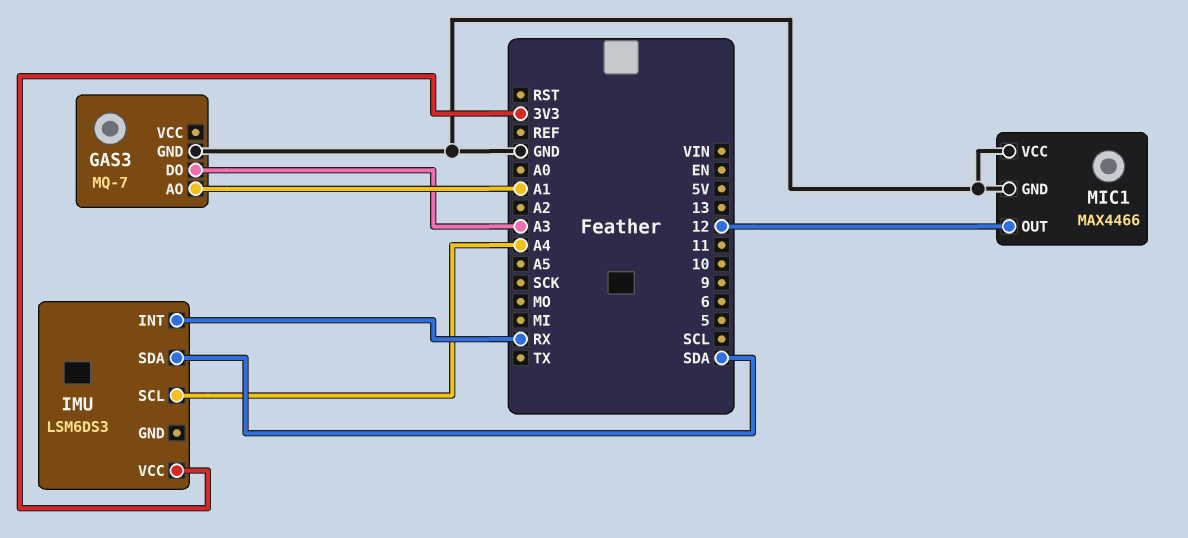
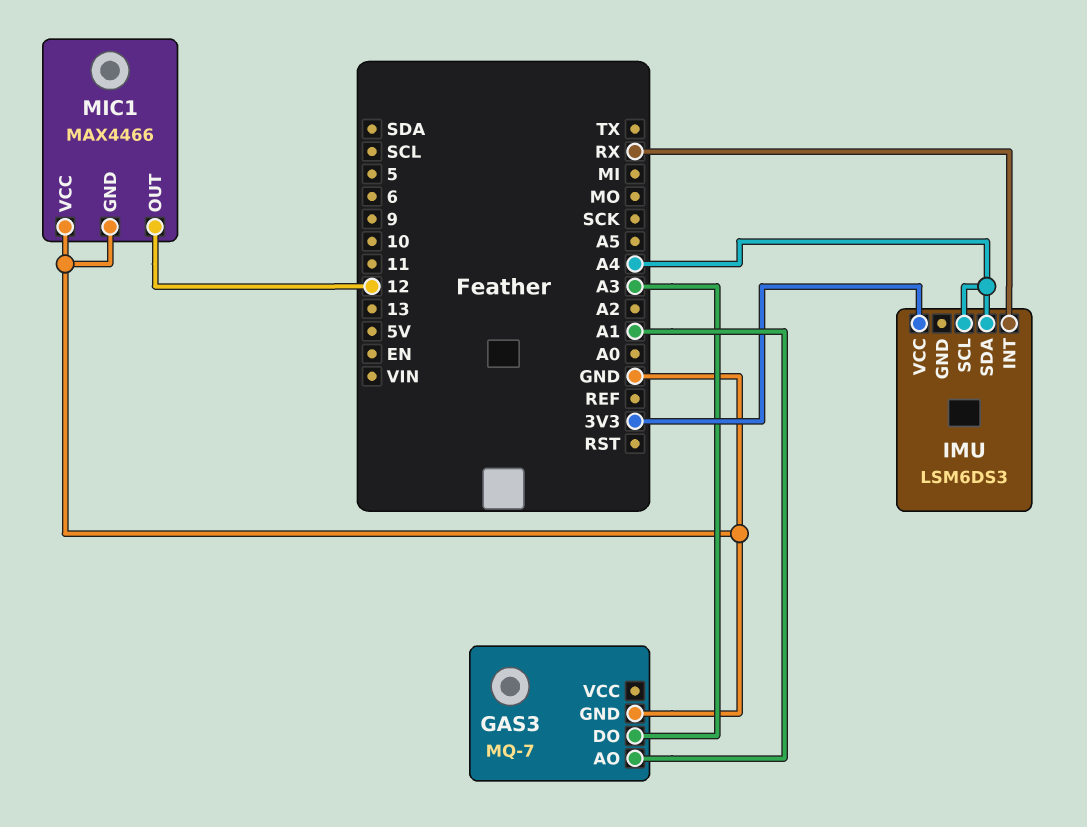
IMU pin SDA: SDA -> A4

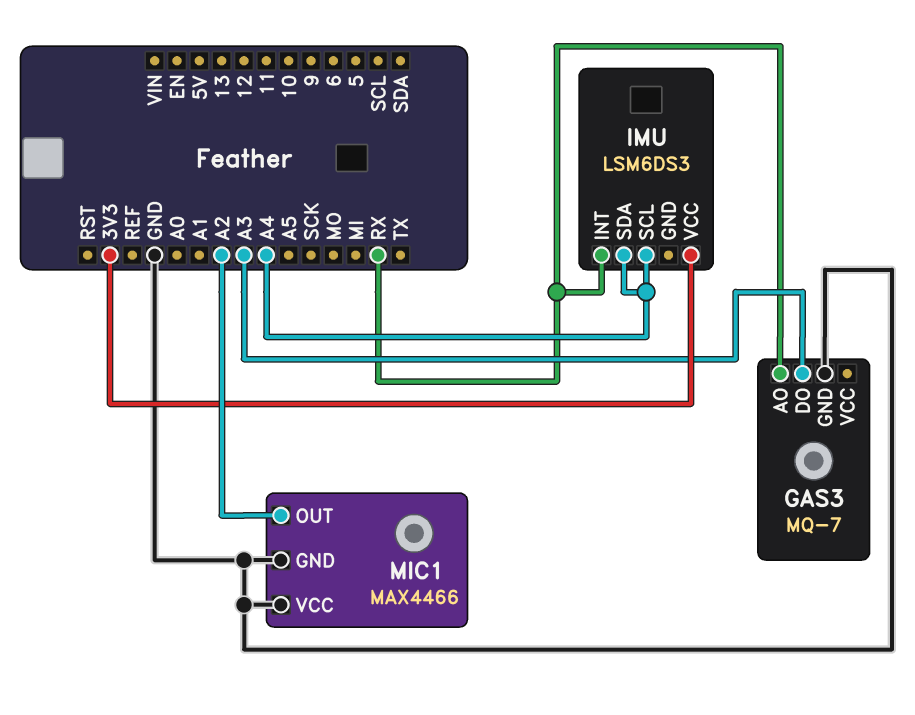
GAS3 pin AO: A1 -> RX
MIC1 pin OUT: 12 -> A2

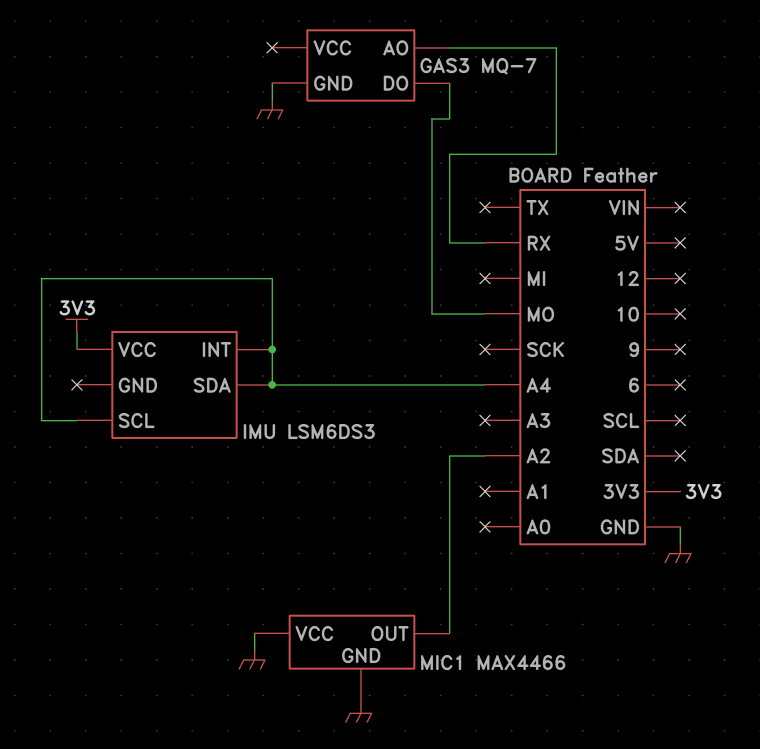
GAS3 pin DO: A3 -> MO
IMU pin INT: RX -> A4

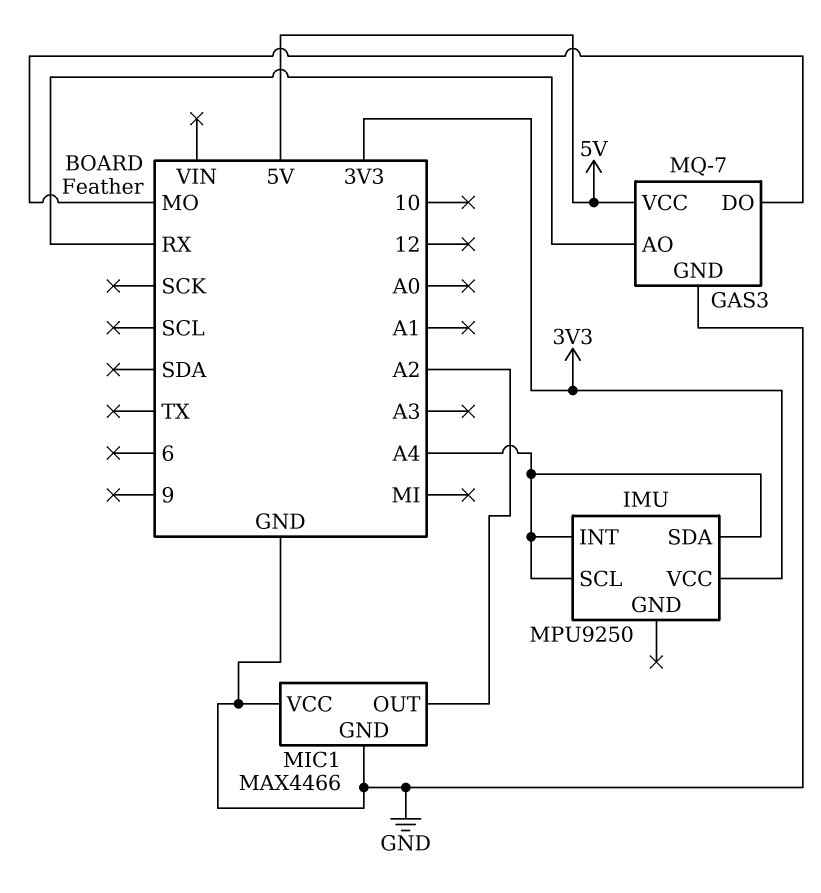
GAS3 pin VCC: none -> 5V
IMU: LSM6DS3 -> MPU9250

